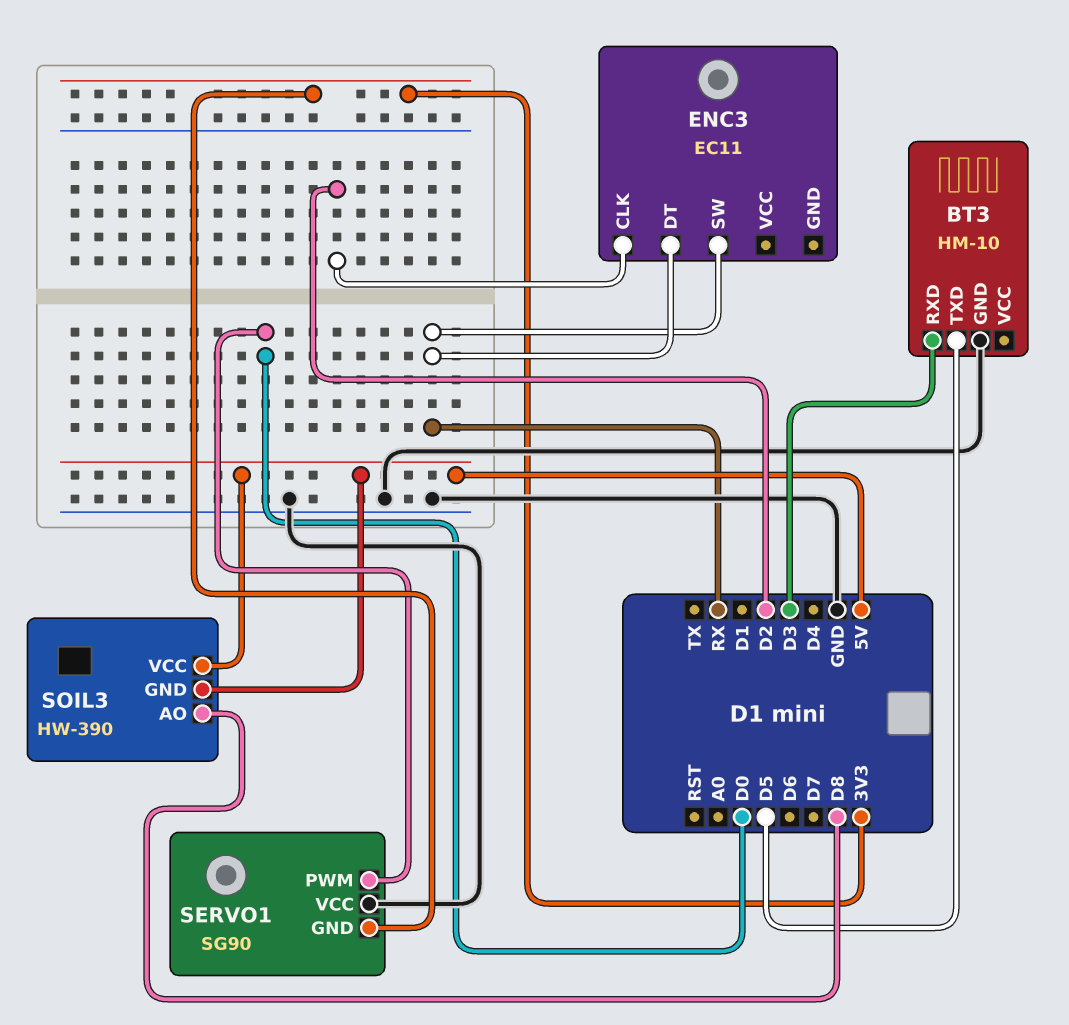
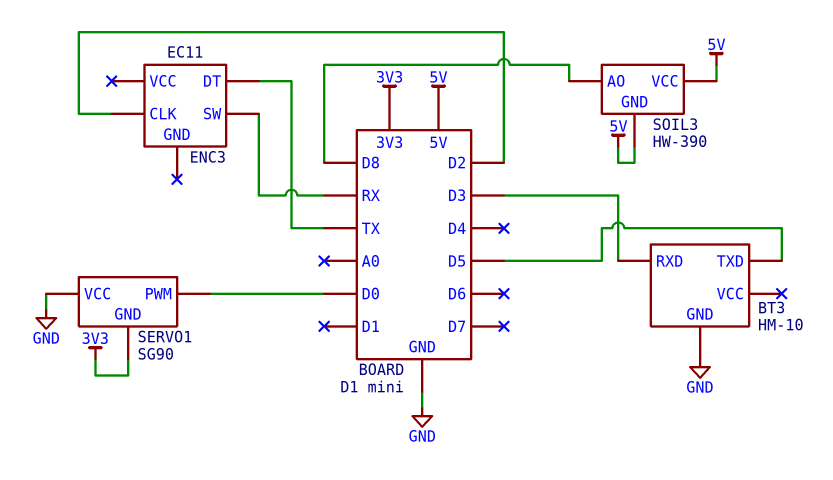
ENC3 pin DT: RX -> TX

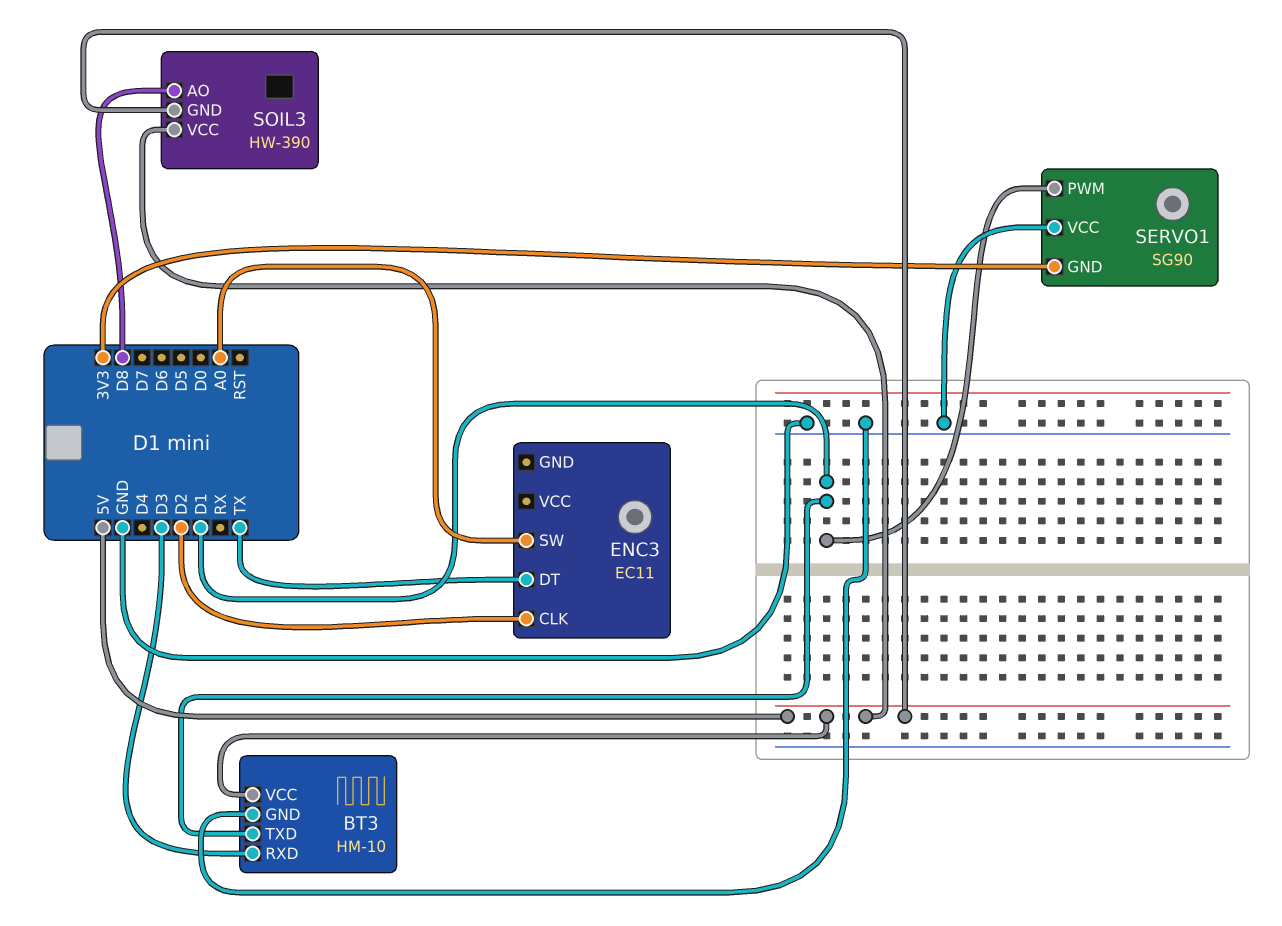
BT3 pin TXD: D5 -> D1
BT3 pin VCC: none -> 5V
ENC3 pin SW: RX -> A0
SERVO1 pin PWM: D0 -> D1

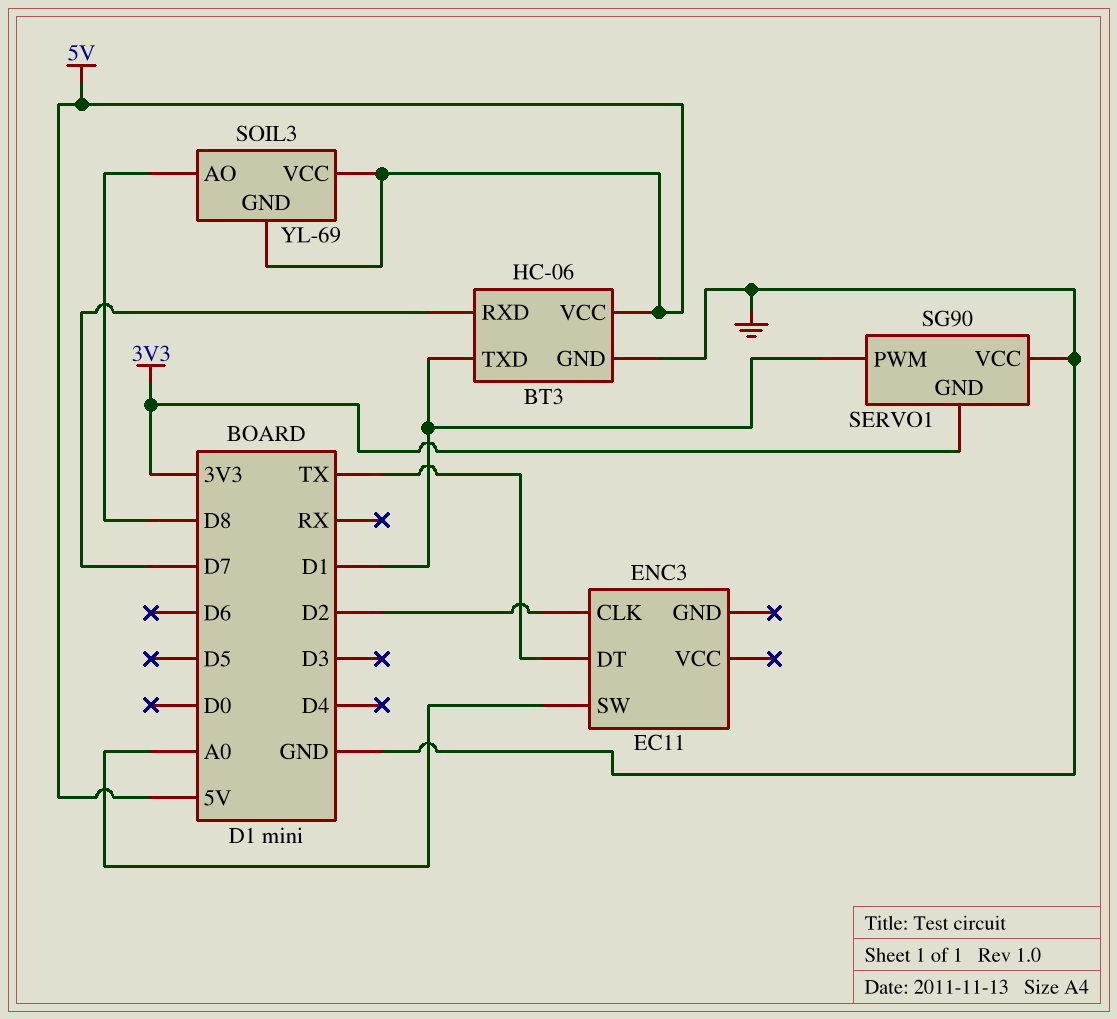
BT3: HM-10 -> HC-06
BT3 pin RXD: D3 -> D7
SOIL3: HW-390 -> YL-69

